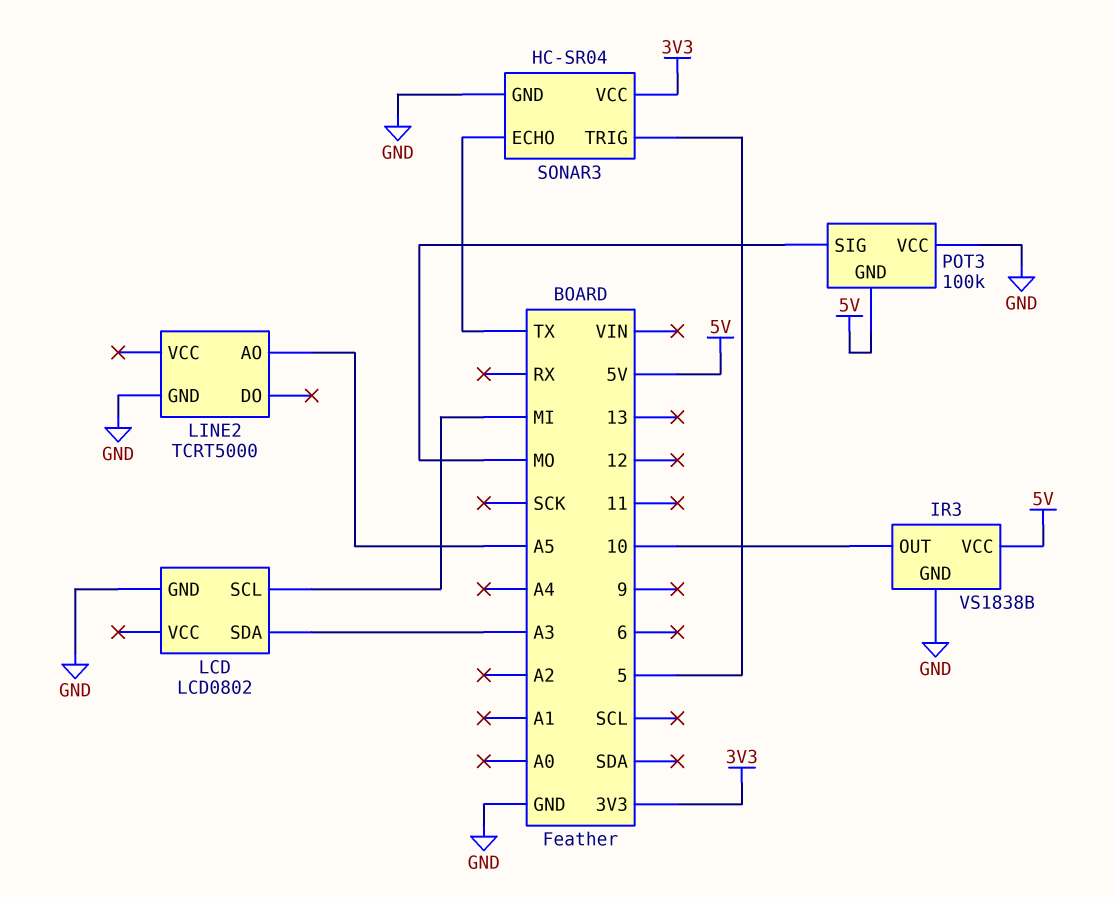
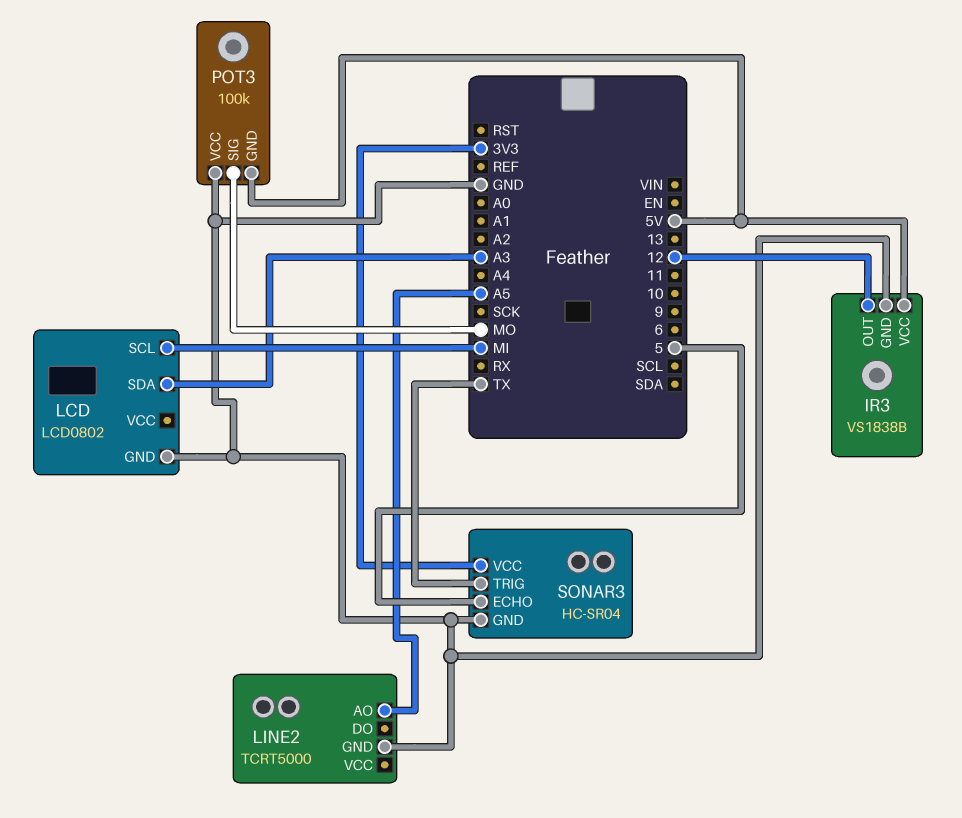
IR3 pin OUT: 10 -> 12
SONAR3 pin ECHO: TX -> 5
SONAR3 pin TRIG: 5 -> TX

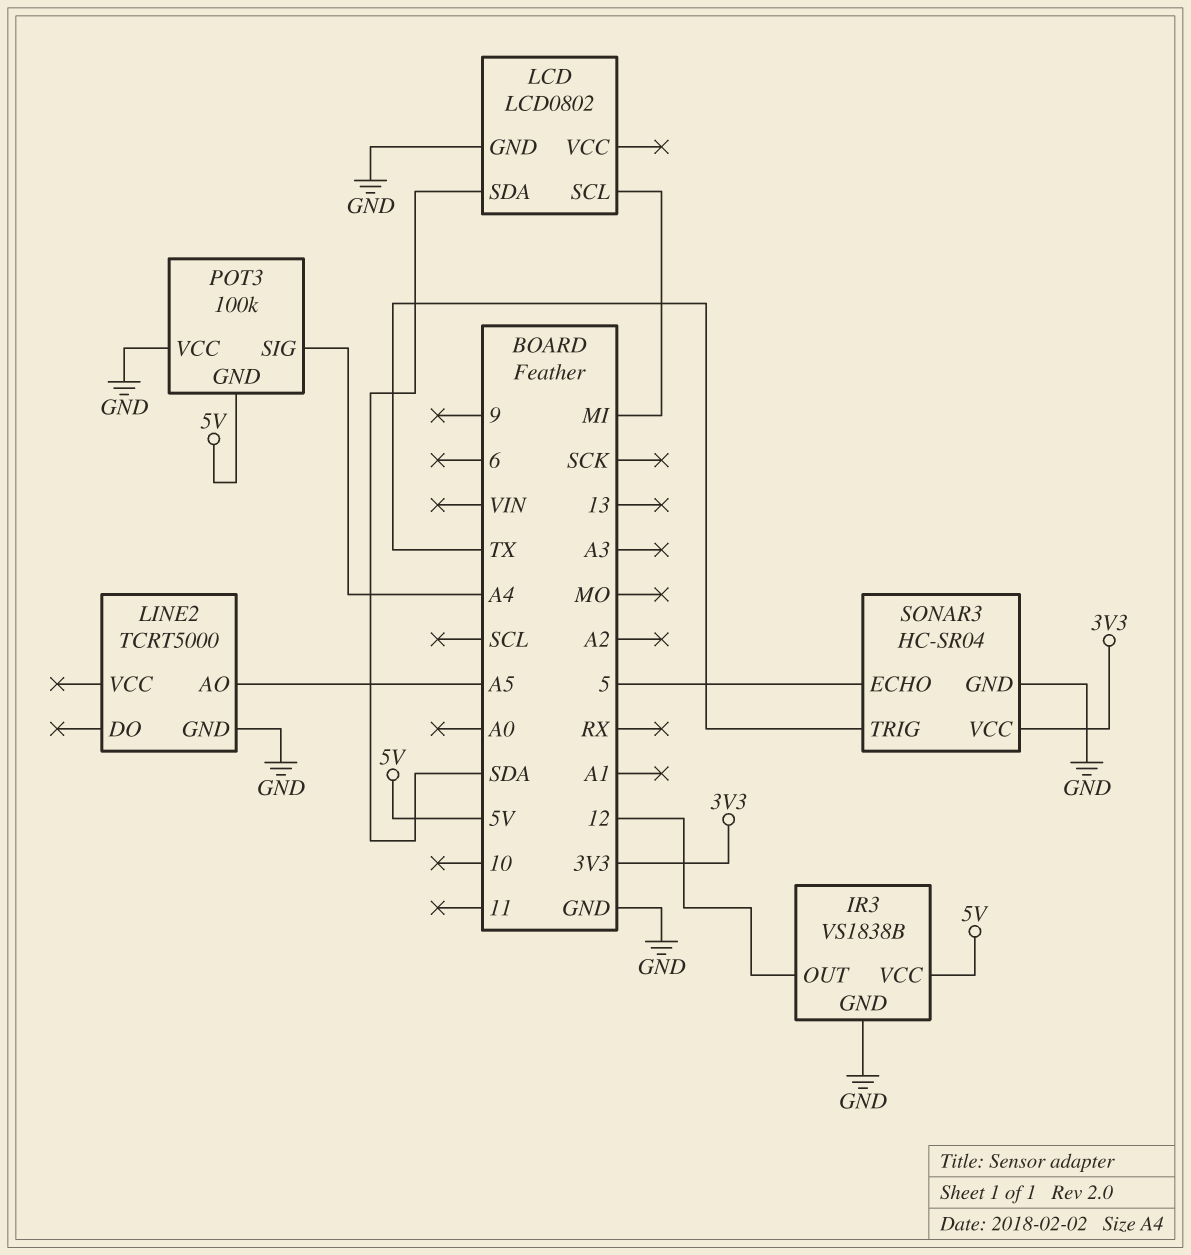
LCD pin SDA: A3 -> SDA
POT3 pin SIG: MO -> A4

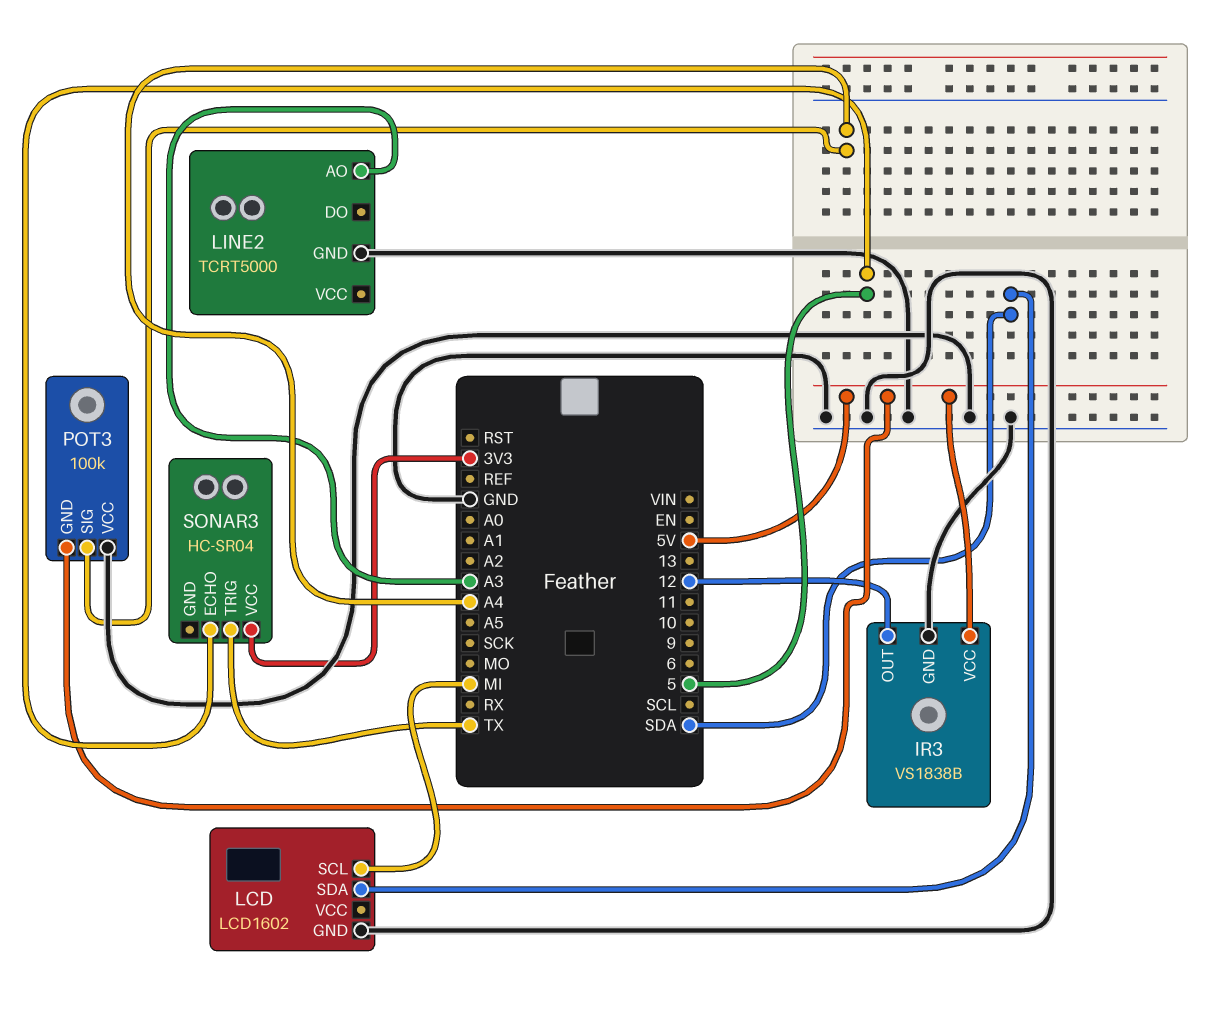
LCD: LCD0802 -> LCD1602
LINE2 pin AO: A5 -> A3
SONAR3 pin GND: GND -> none

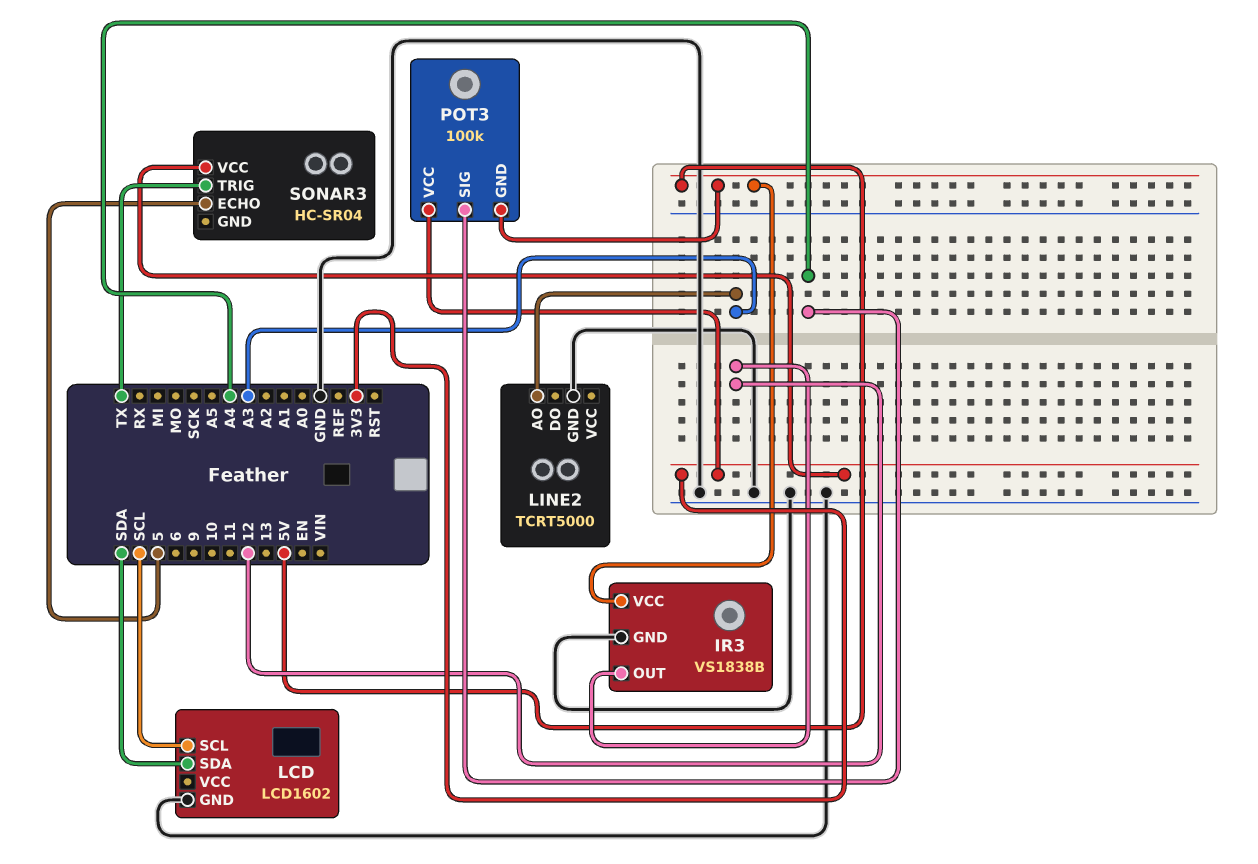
LCD pin SCL: MI -> SCL
POT3 pin VCC: GND -> 3V3

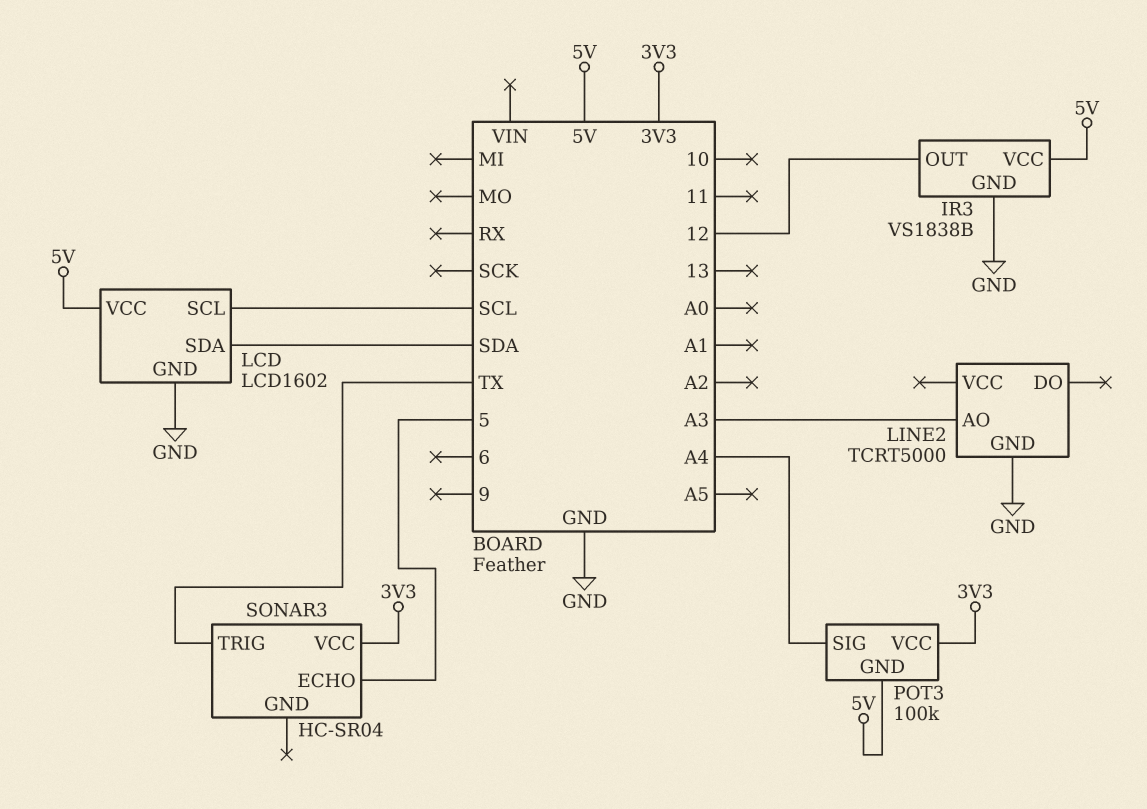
LCD pin VCC: none -> 5V

